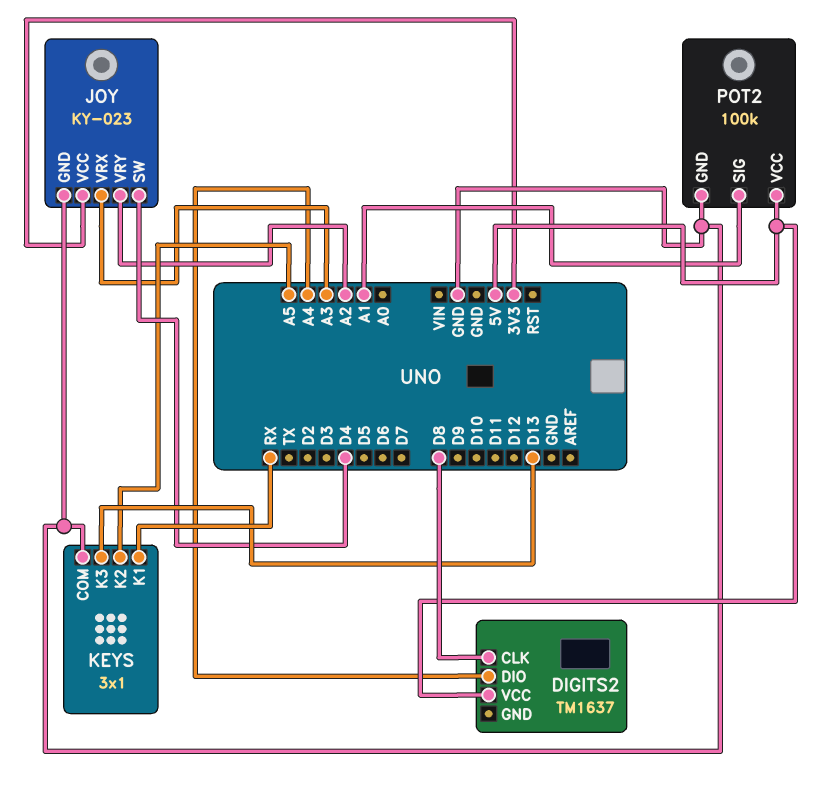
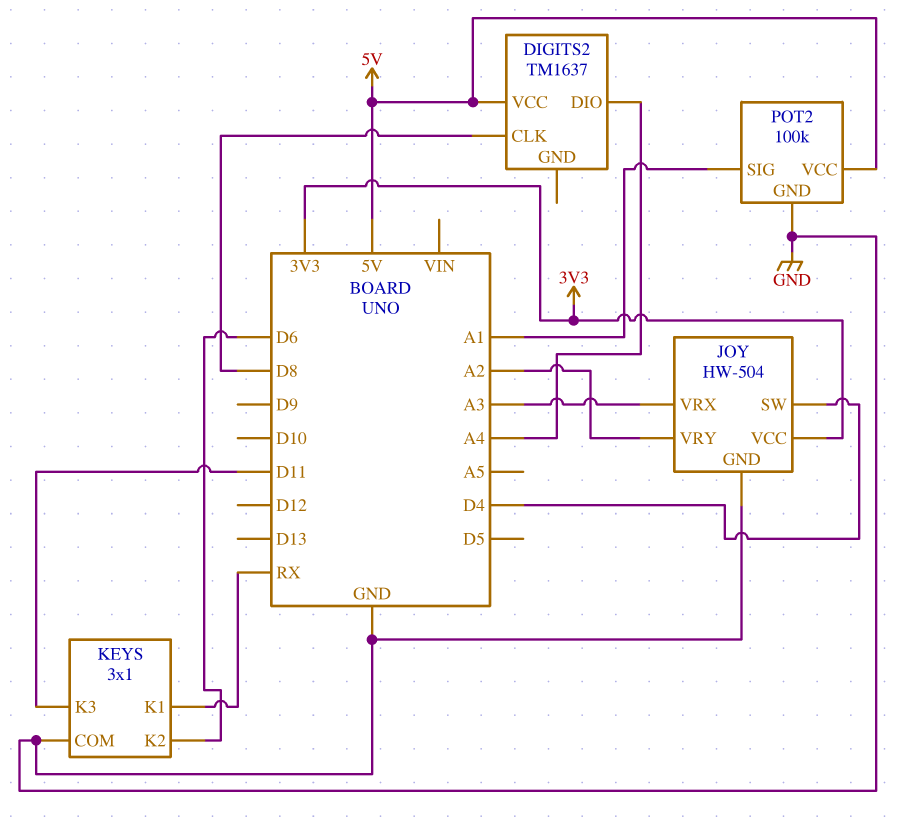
JOY: KY-023 -> HW-504
KEYS pin K2: A5 -> D6
KEYS pin K3: D13 -> D11

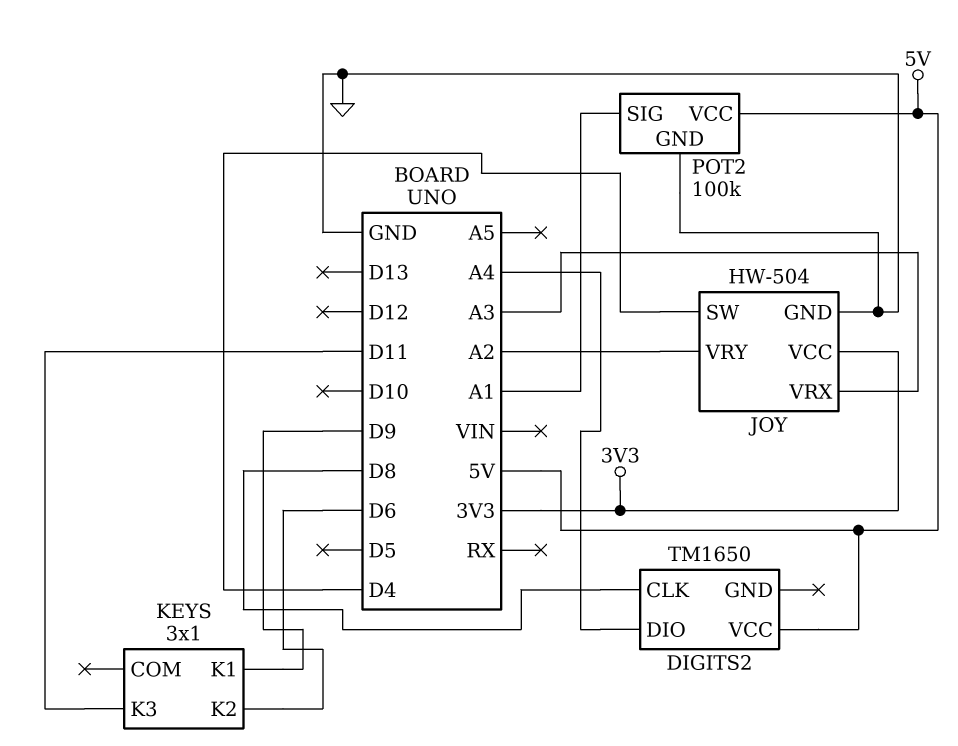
DIGITS2: TM1637 -> TM1650
KEYS pin COM: GND -> none
KEYS pin K1: RX -> D9

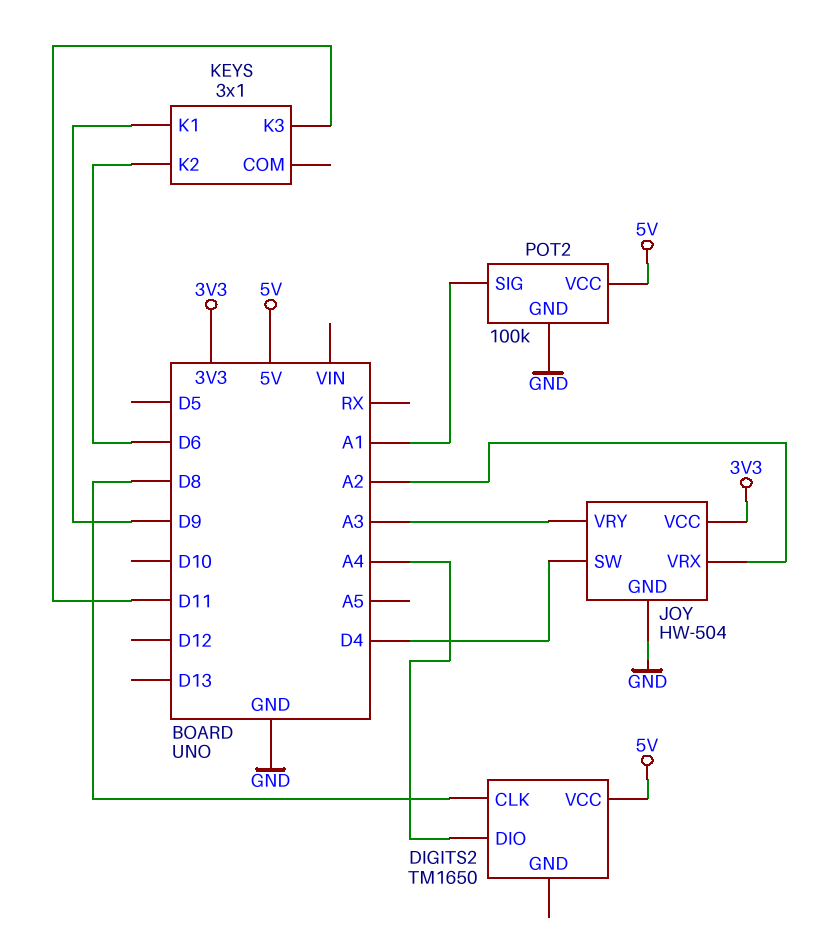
JOY pin VRX: A3 -> A2
JOY pin VRY: A2 -> A3

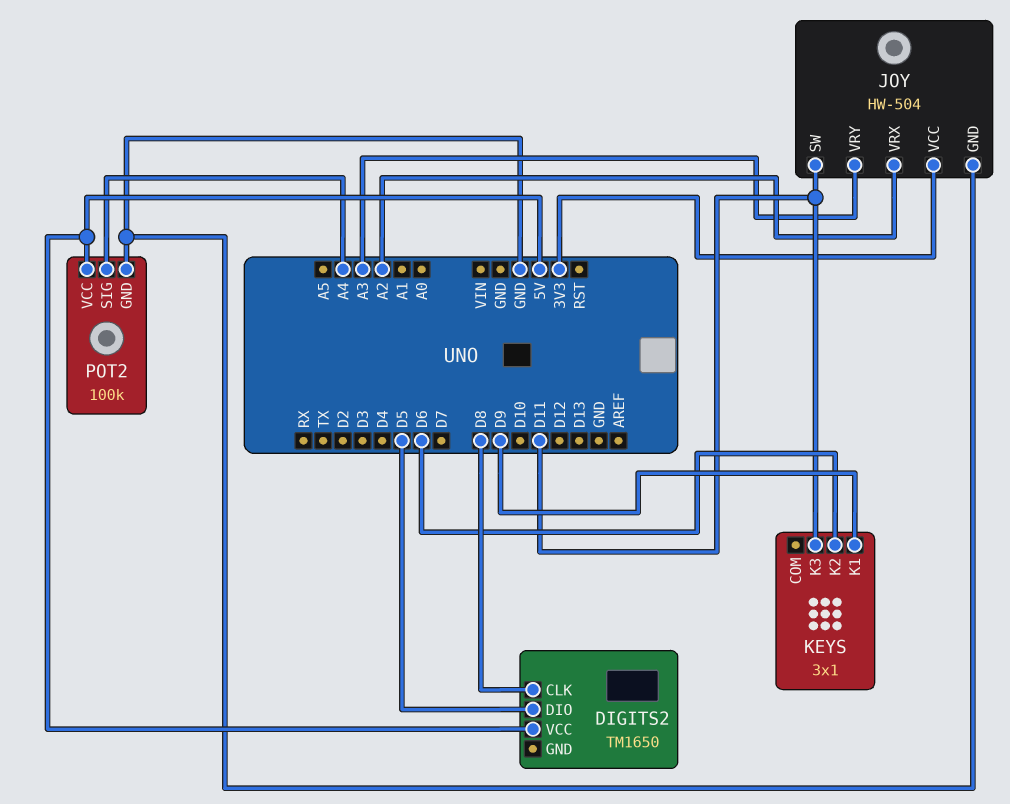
DIGITS2 pin DIO: A4 -> D5
JOY pin SW: D4 -> D11
POT2 pin SIG: A1 -> A4

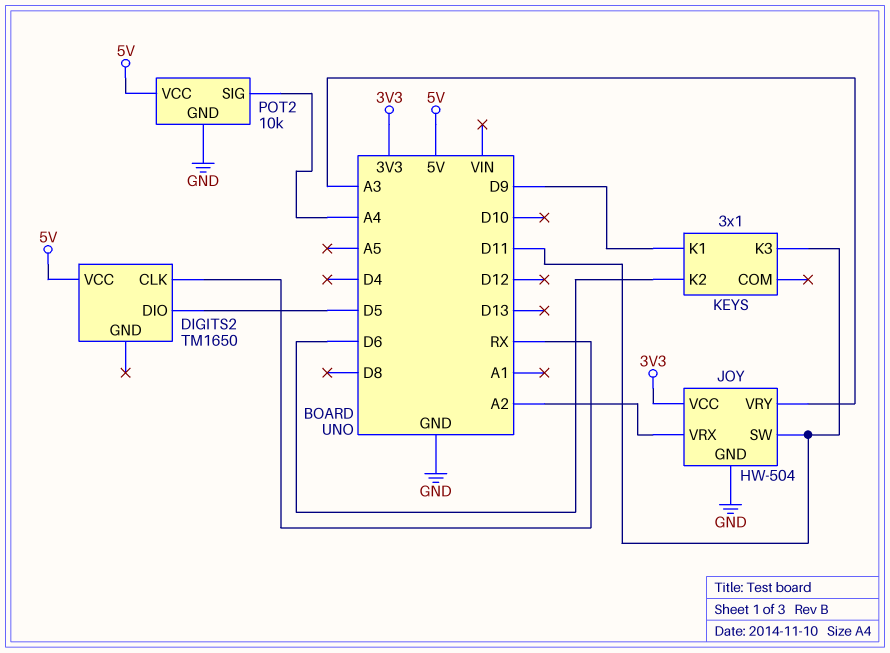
DIGITS2 pin CLK: D8 -> RX
POT2: 100k -> 10k

